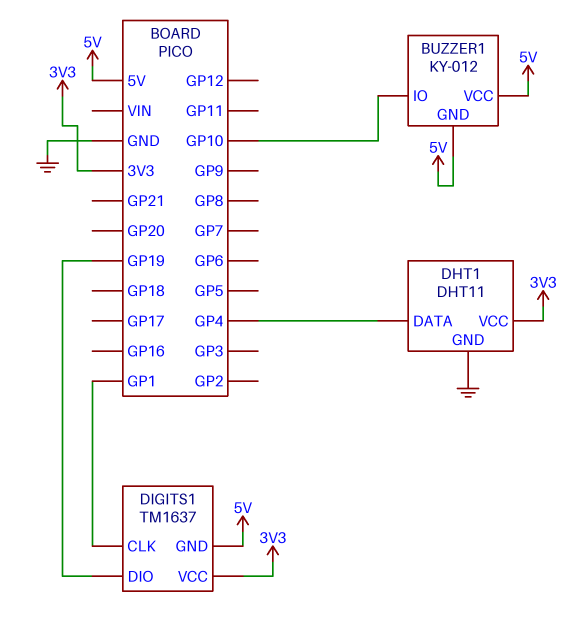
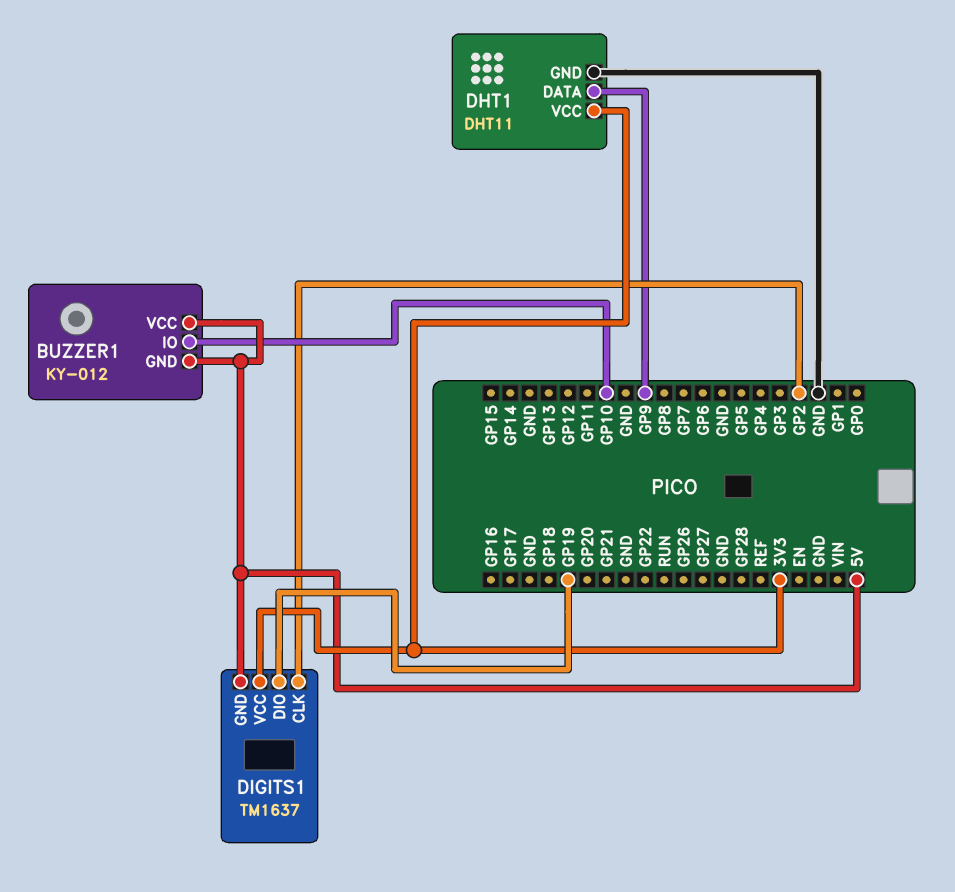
DHT1 pin DATA: GP4 -> GP9
DIGITS1 pin CLK: GP1 -> GP2

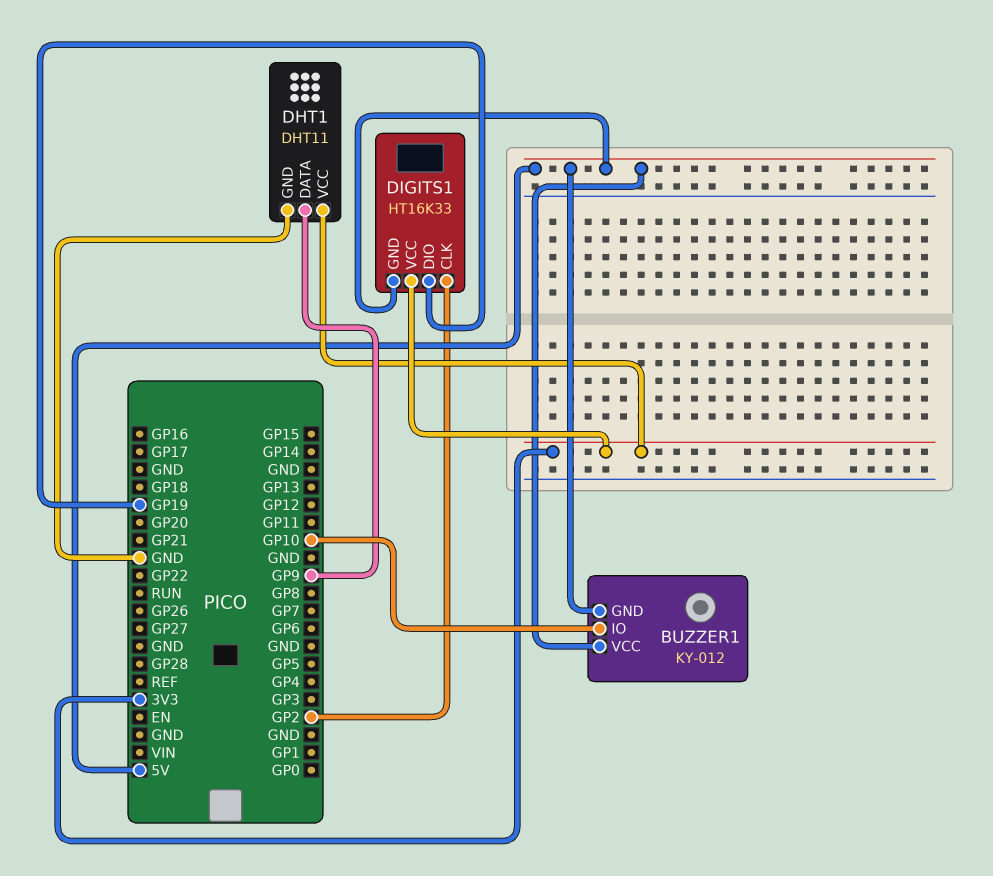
DIGITS1: TM1637 -> HT16K33

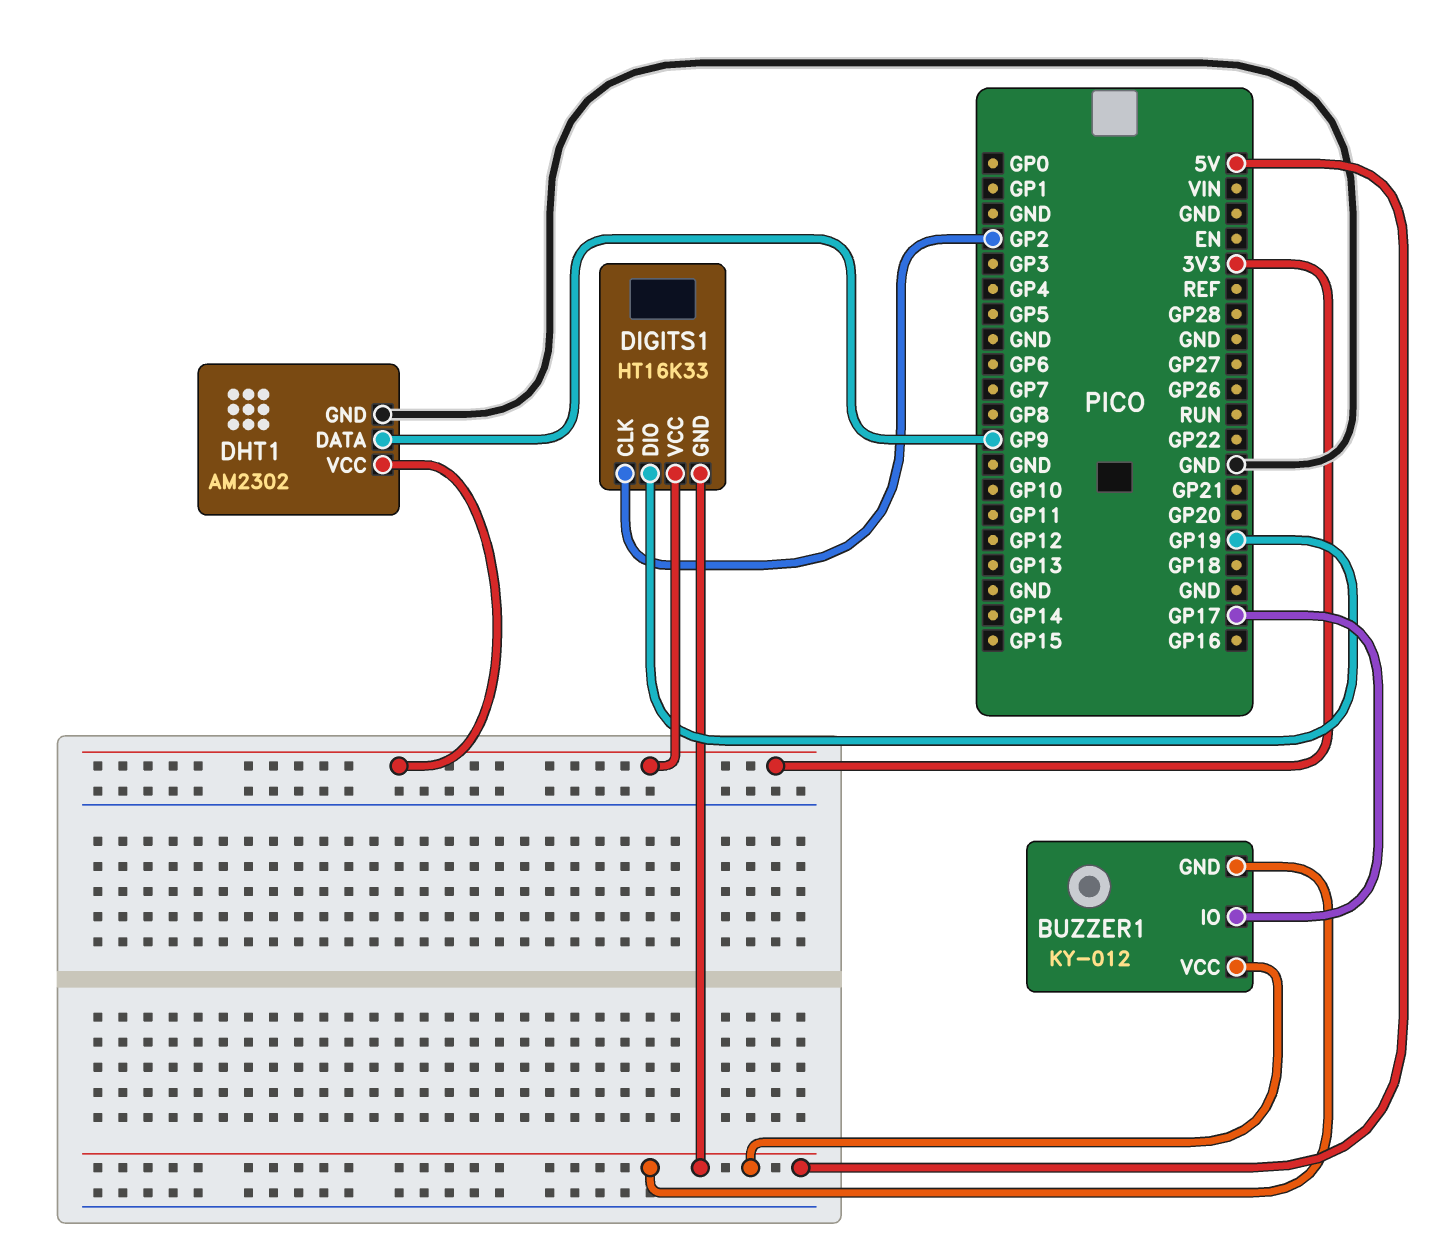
BUZZER1 pin IO: GP10 -> GP17
DHT1: DHT11 -> AM2302

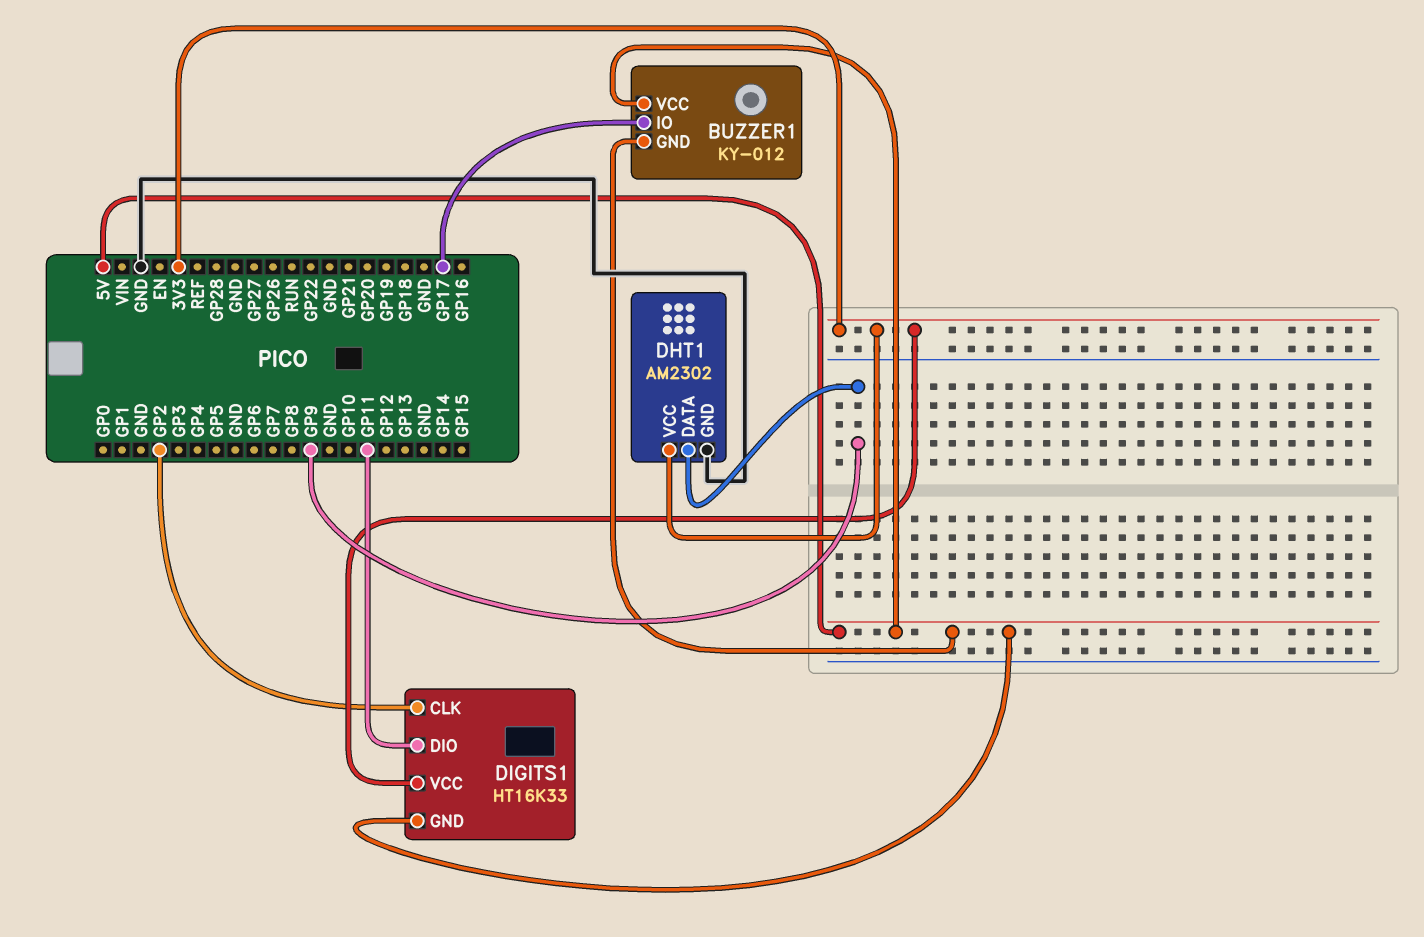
DIGITS1 pin DIO: GP19 -> GP11

